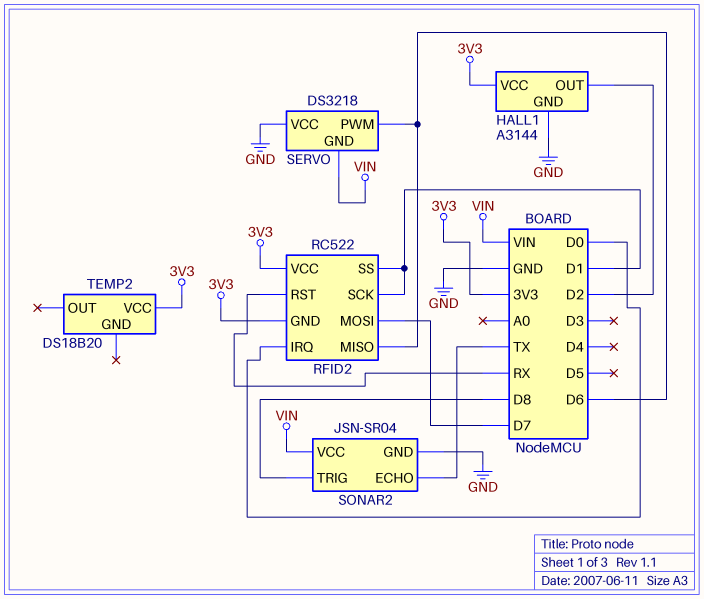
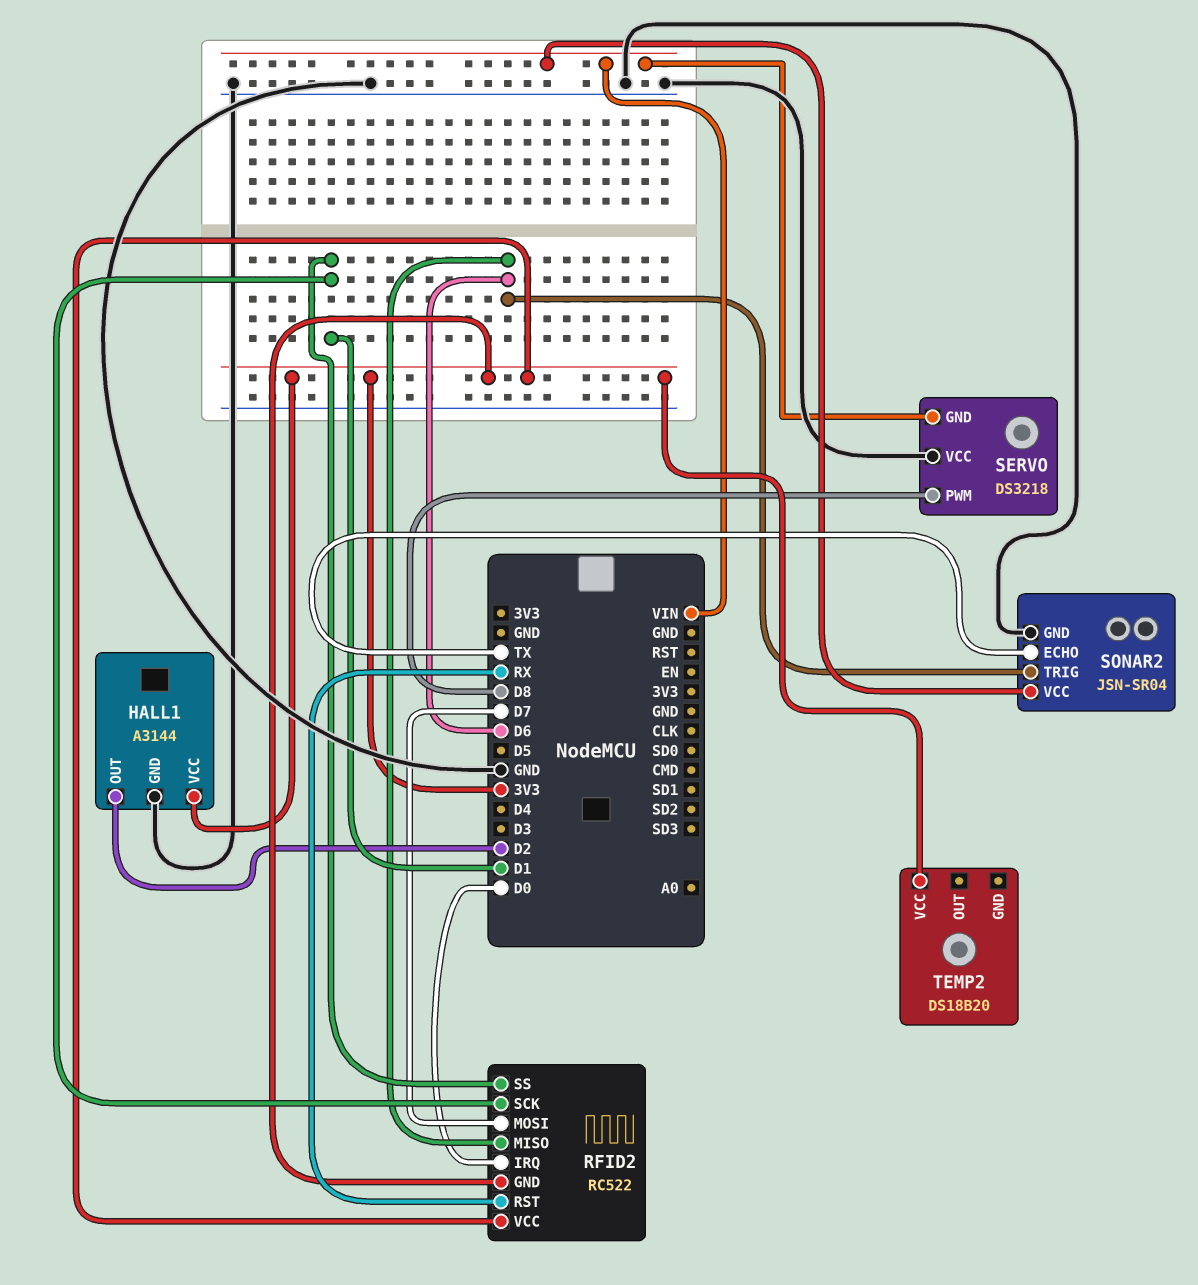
SERVO pin PWM: D6 -> D8
SONAR2 pin TRIG: D8 -> D6

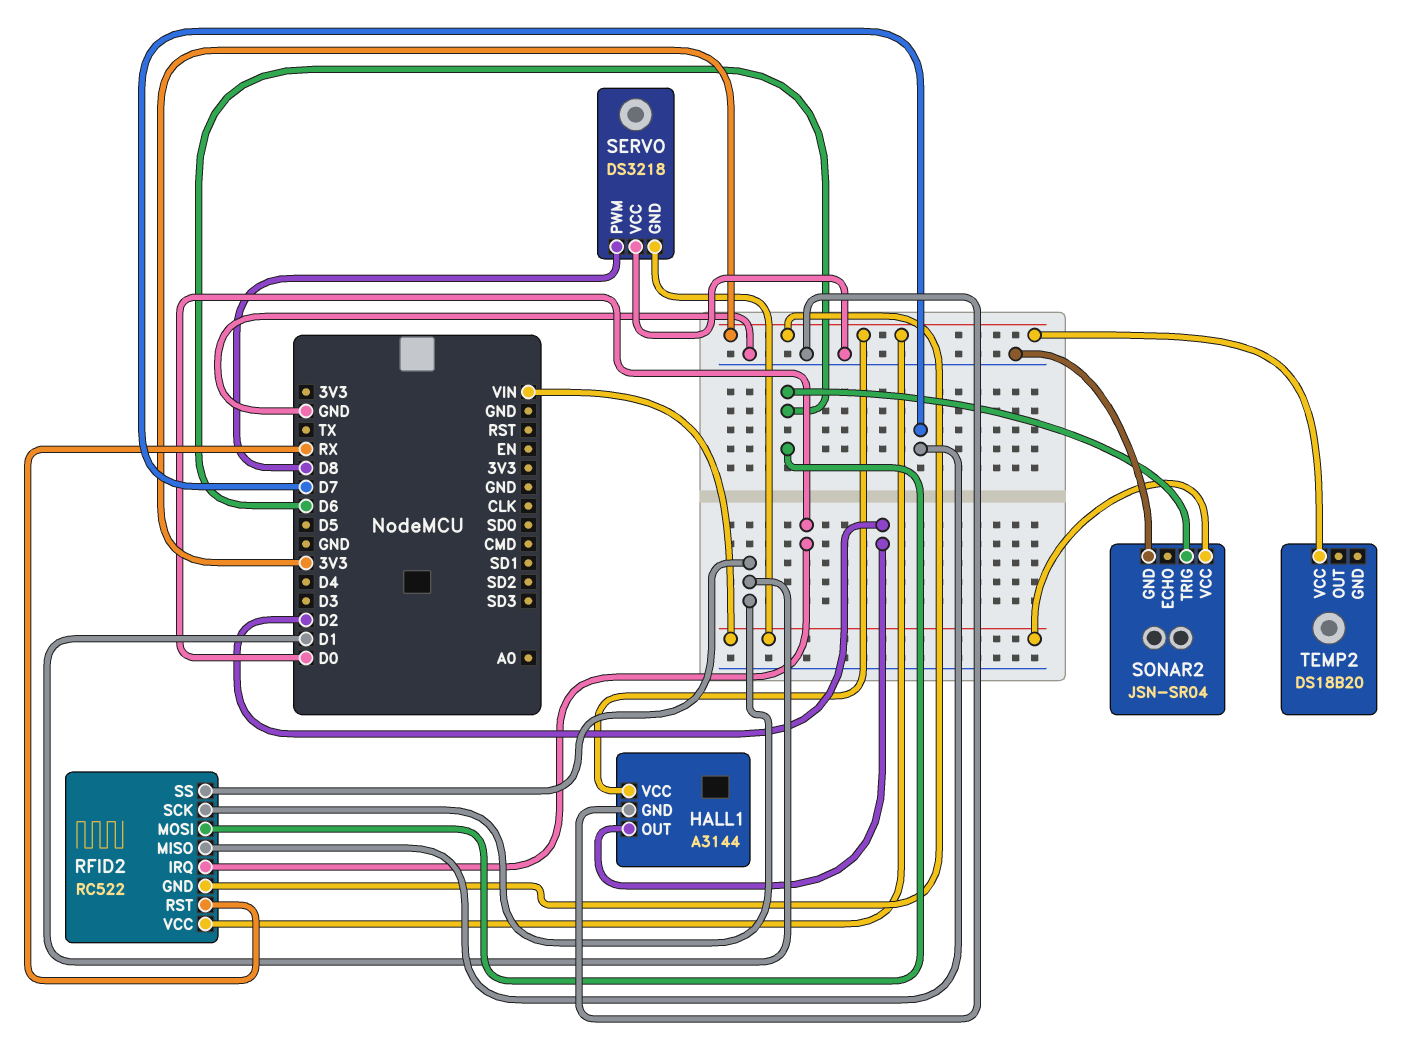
RFID2 pin MISO: D6 -> D7
RFID2 pin MOSI: D7 -> D6
SONAR2 pin ECHO: TX -> none

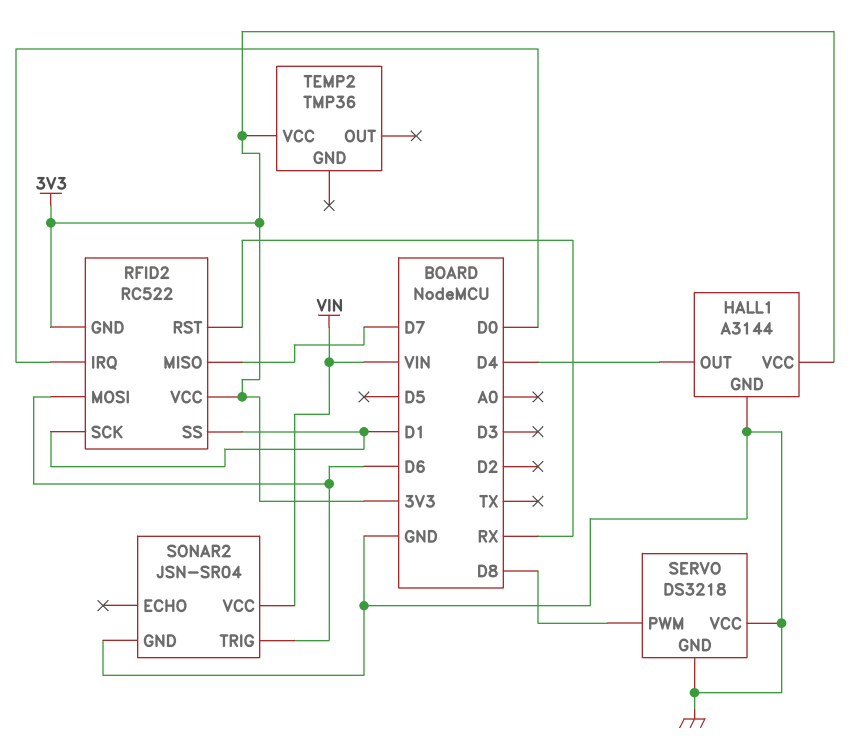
HALL1 pin OUT: D2 -> D4
SERVO pin GND: VIN -> GND
TEMP2: DS18B20 -> TMP36

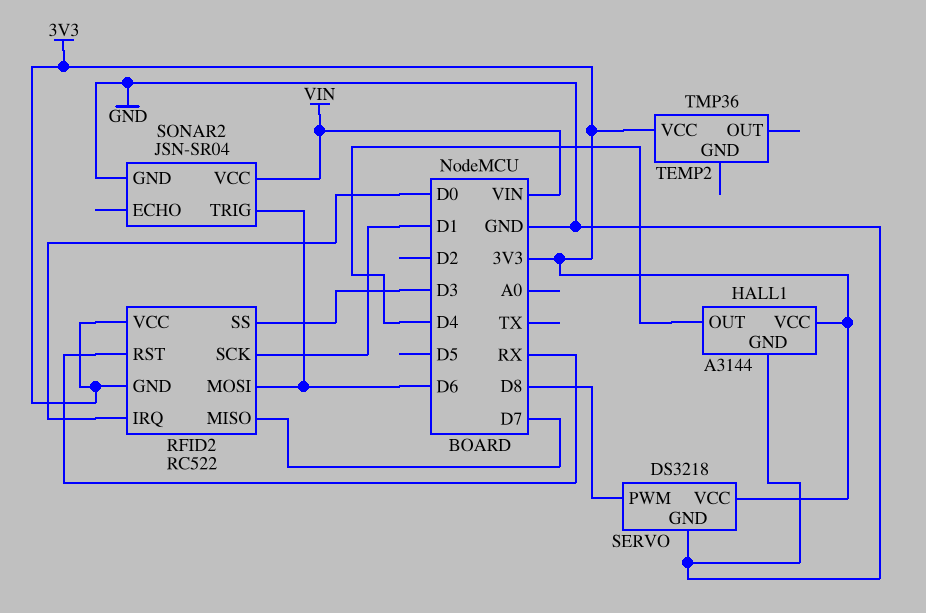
RFID2 pin SS: D1 -> D3
SERVO pin VCC: GND -> 3V3

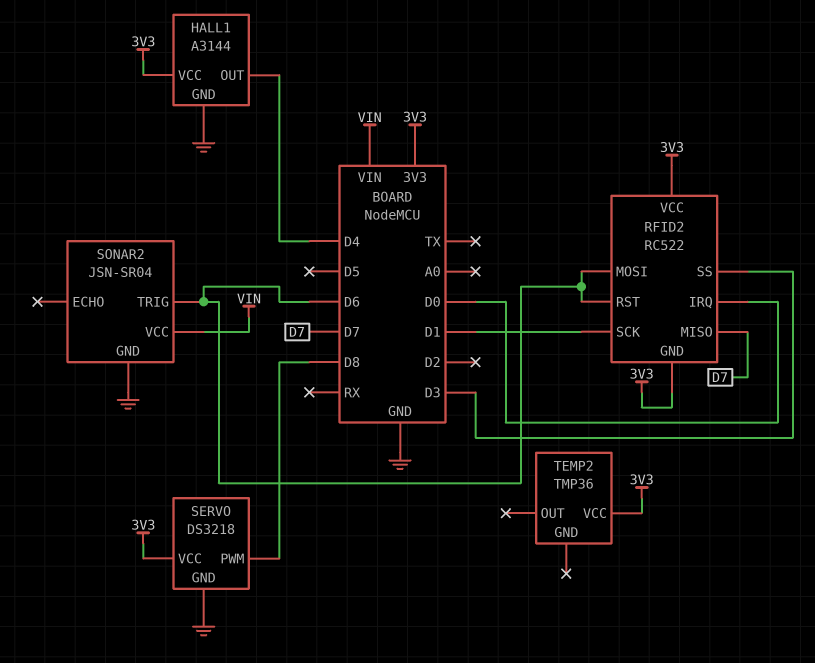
RFID2 pin RST: RX -> D6

